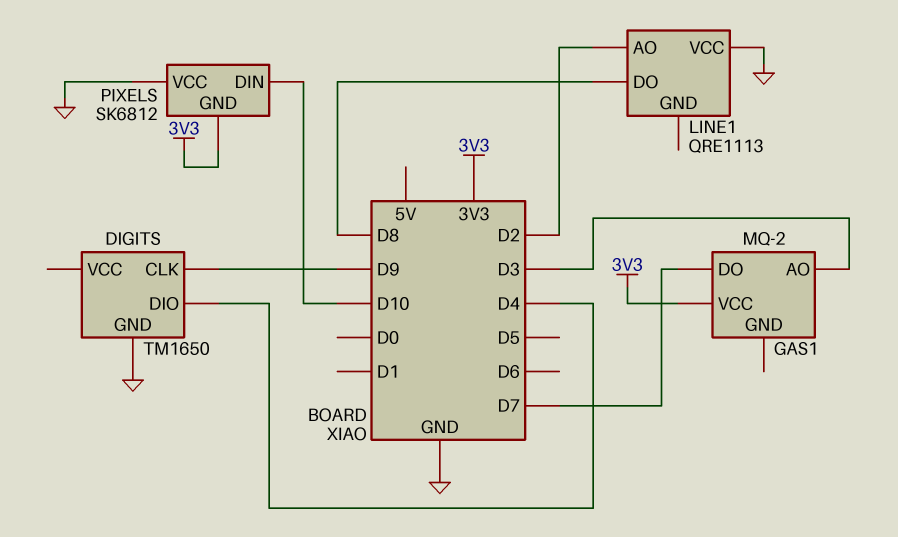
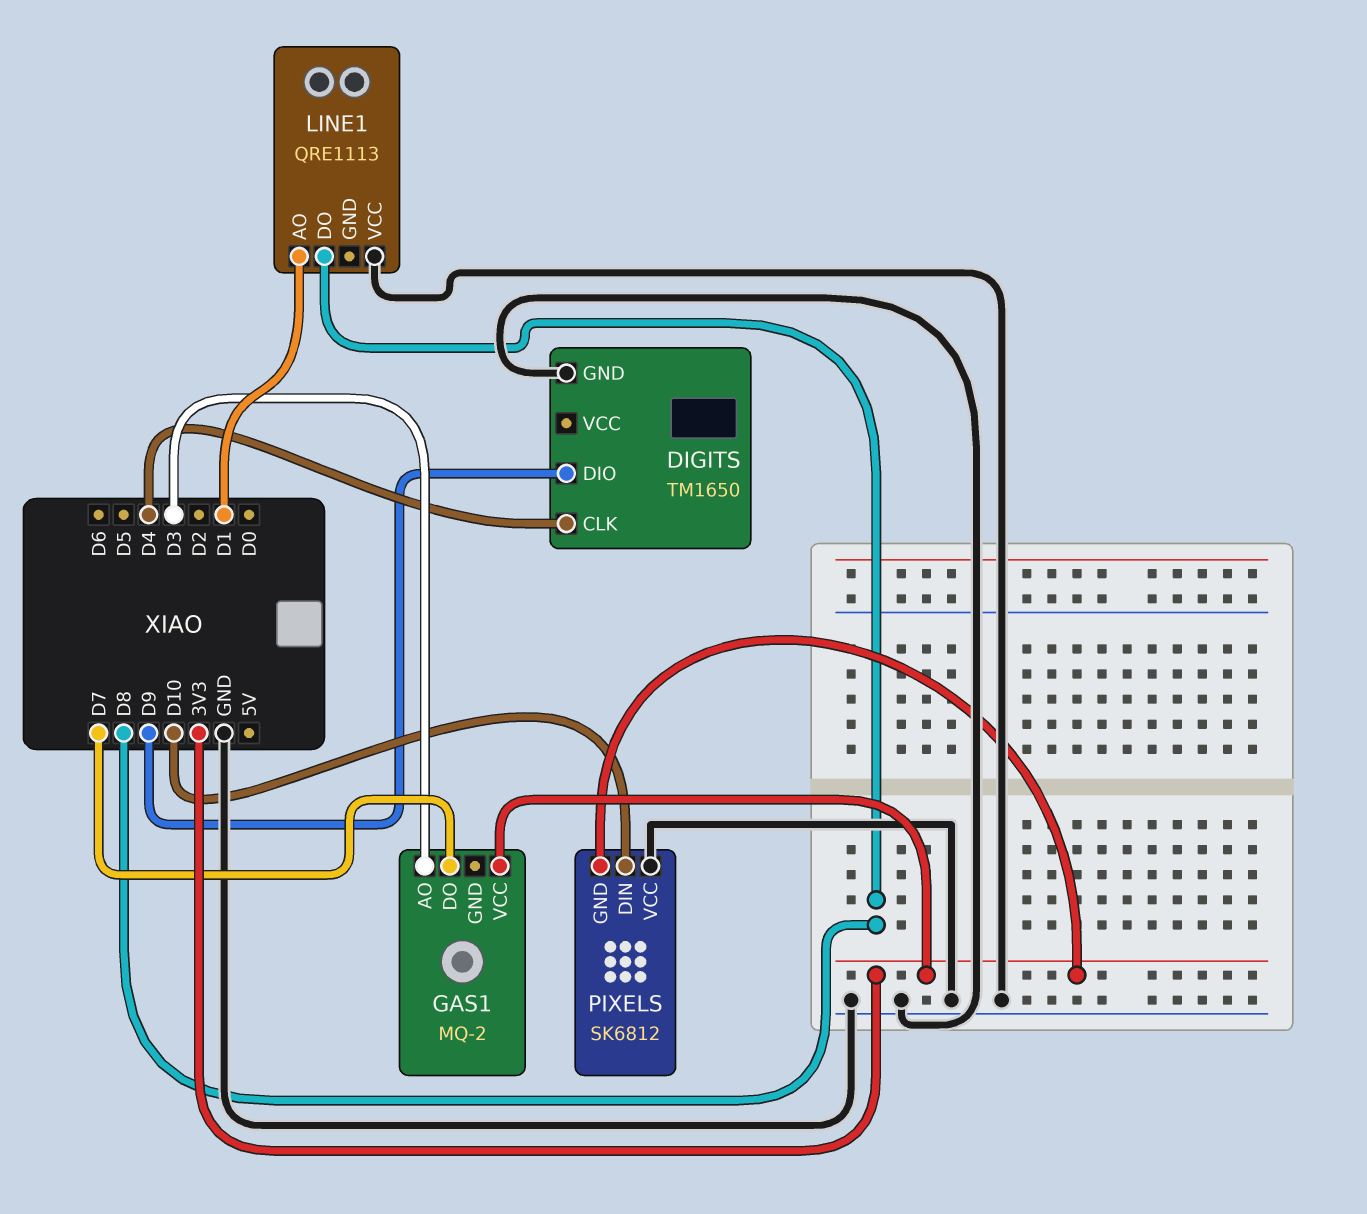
DIGITS pin CLK: D9 -> D4
DIGITS pin DIO: D4 -> D9
LINE1 pin AO: D2 -> D1

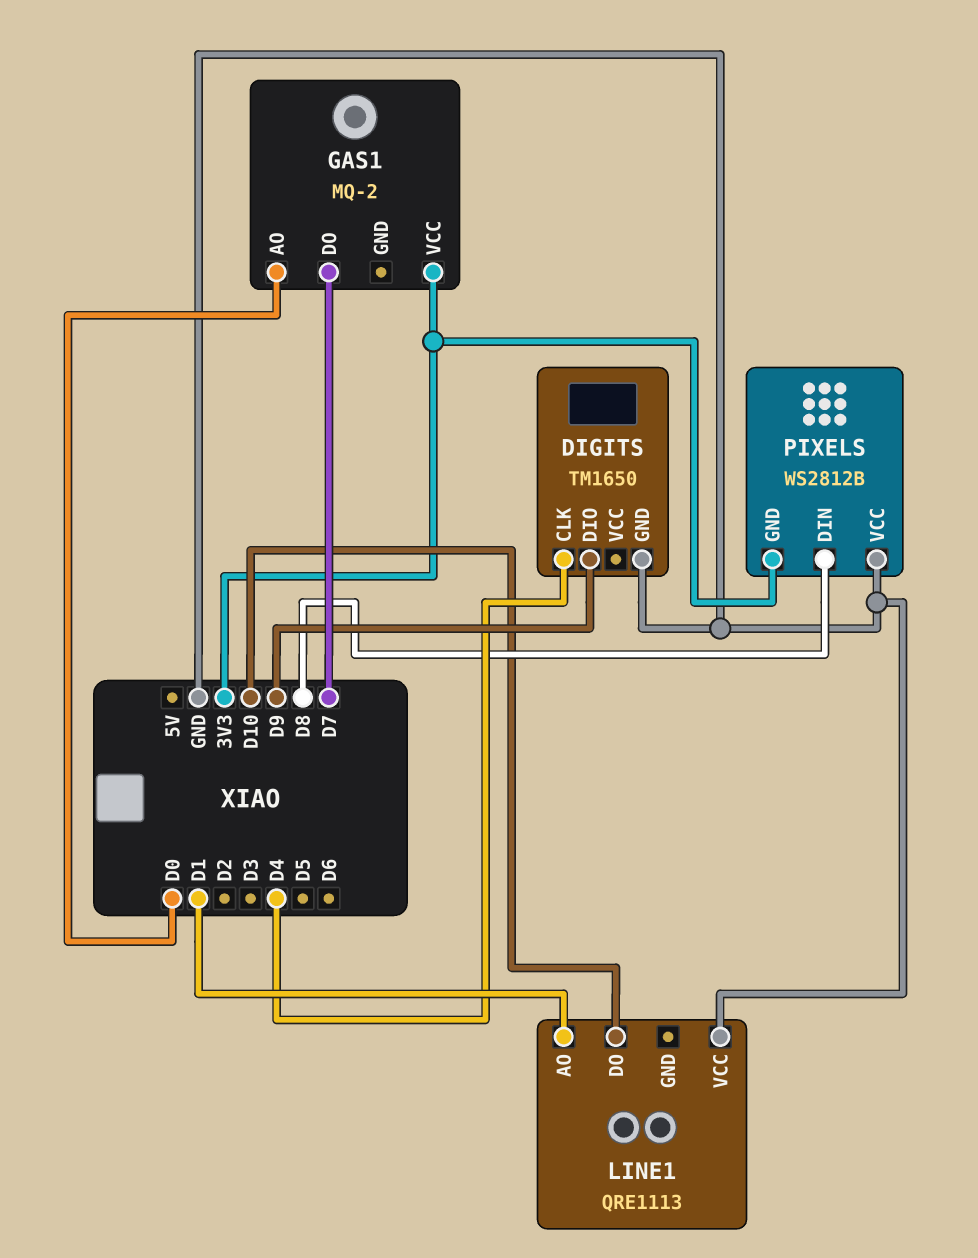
GAS1 pin AO: D3 -> D0
LINE1 pin DO: D8 -> D10
PIXELS: SK6812 -> WS2812B
PIXELS pin DIN: D10 -> D8

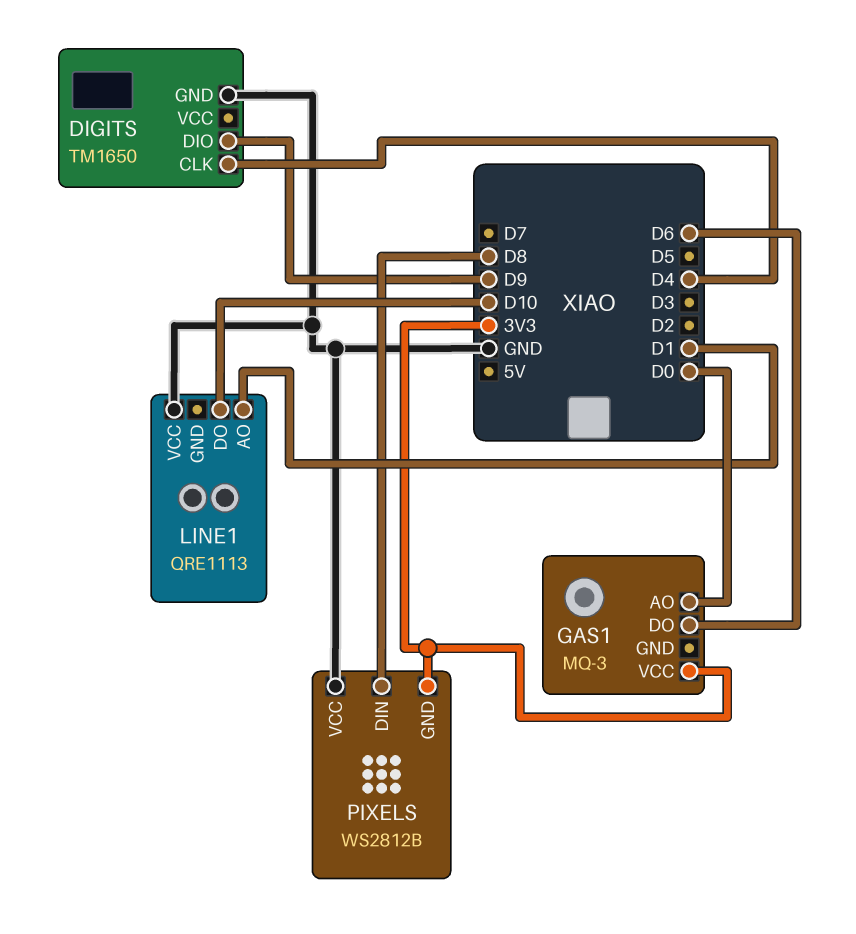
GAS1: MQ-2 -> MQ-3
GAS1 pin DO: D7 -> D6

